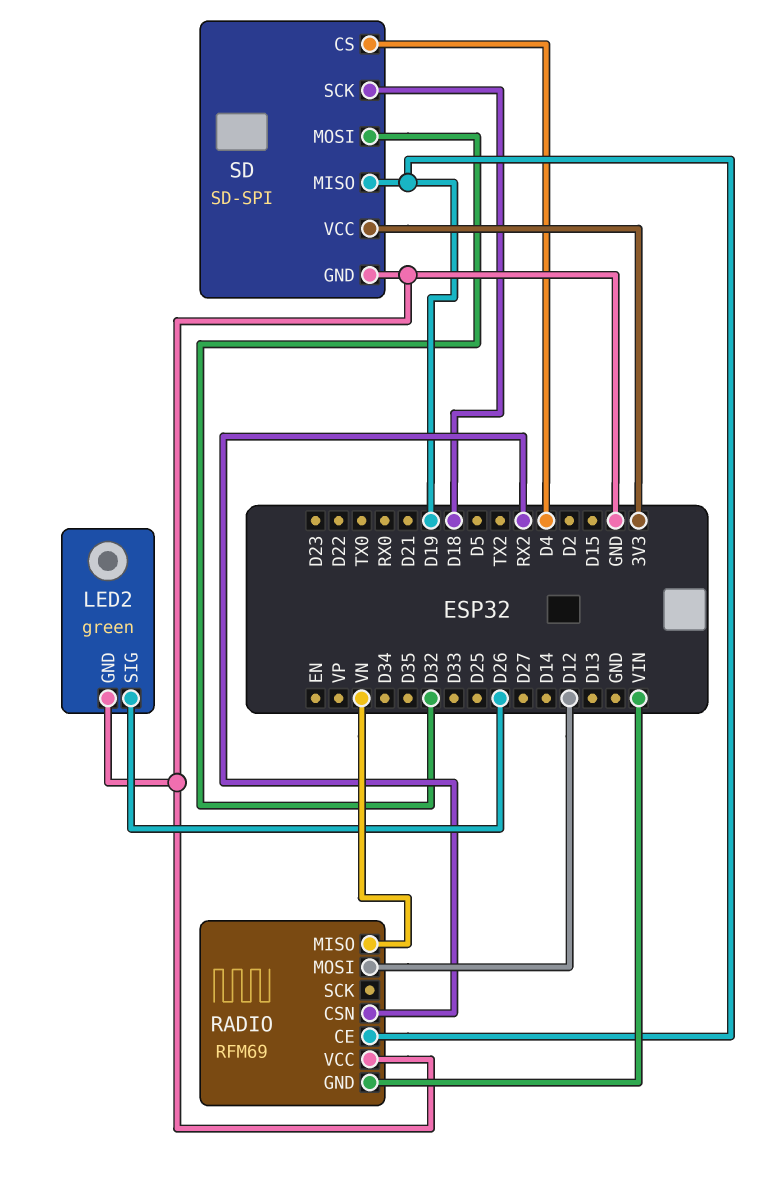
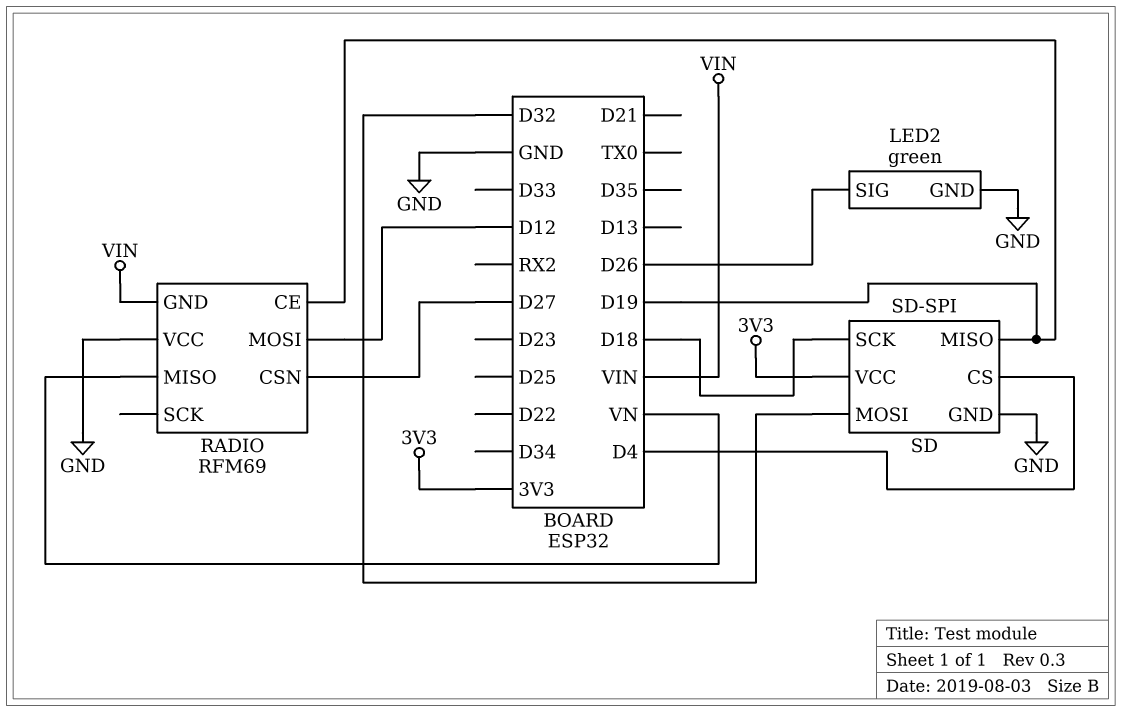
RADIO pin CSN: RX2 -> D27

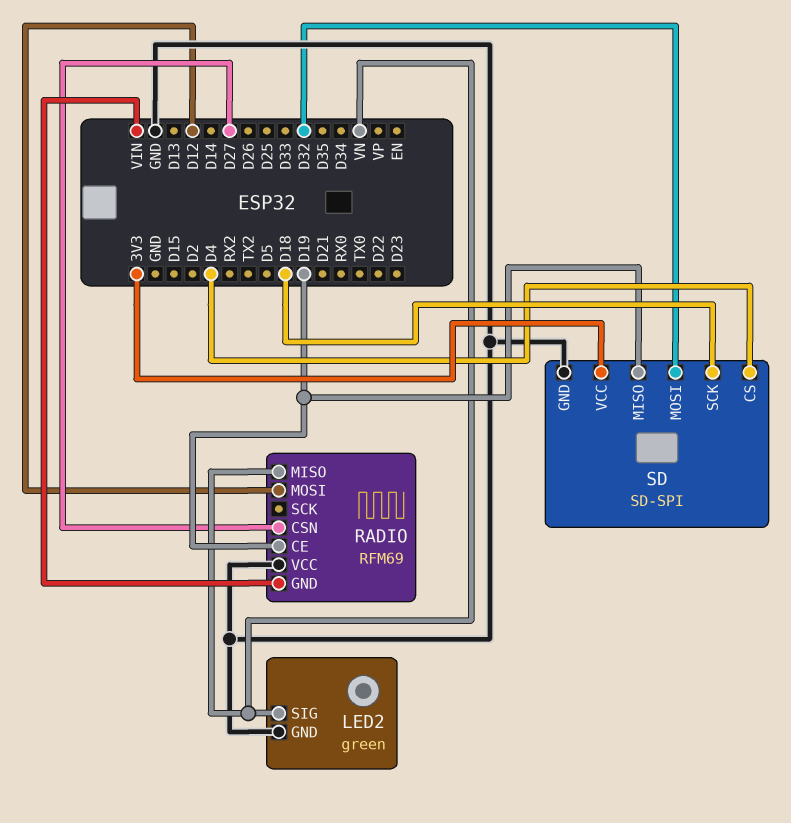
LED2 pin SIG: D26 -> VN

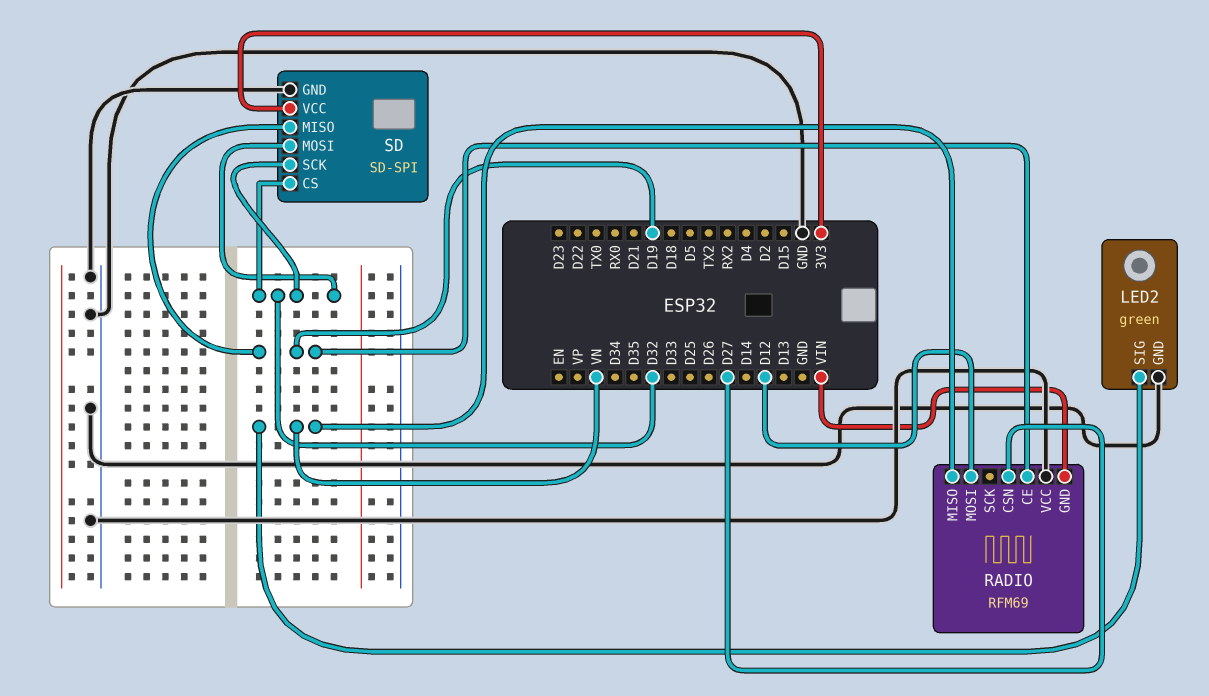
SD pin CS: D4 -> D32
SD pin SCK: D18 -> D32

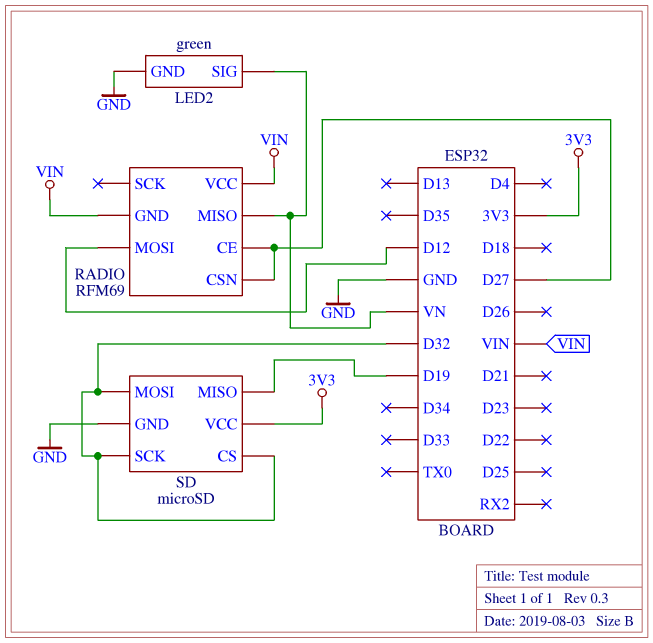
RADIO pin CE: D19 -> D27
RADIO pin VCC: GND -> VIN
SD: SD-SPI -> microSD

